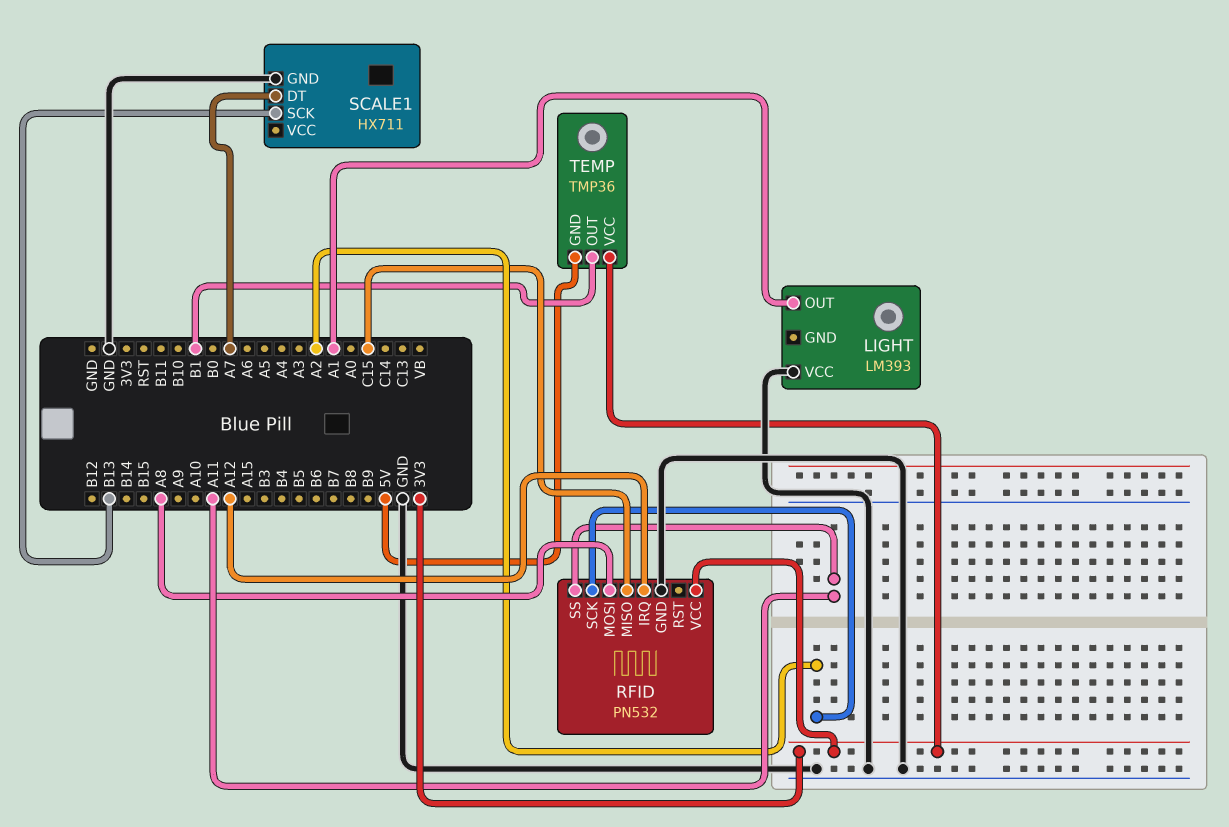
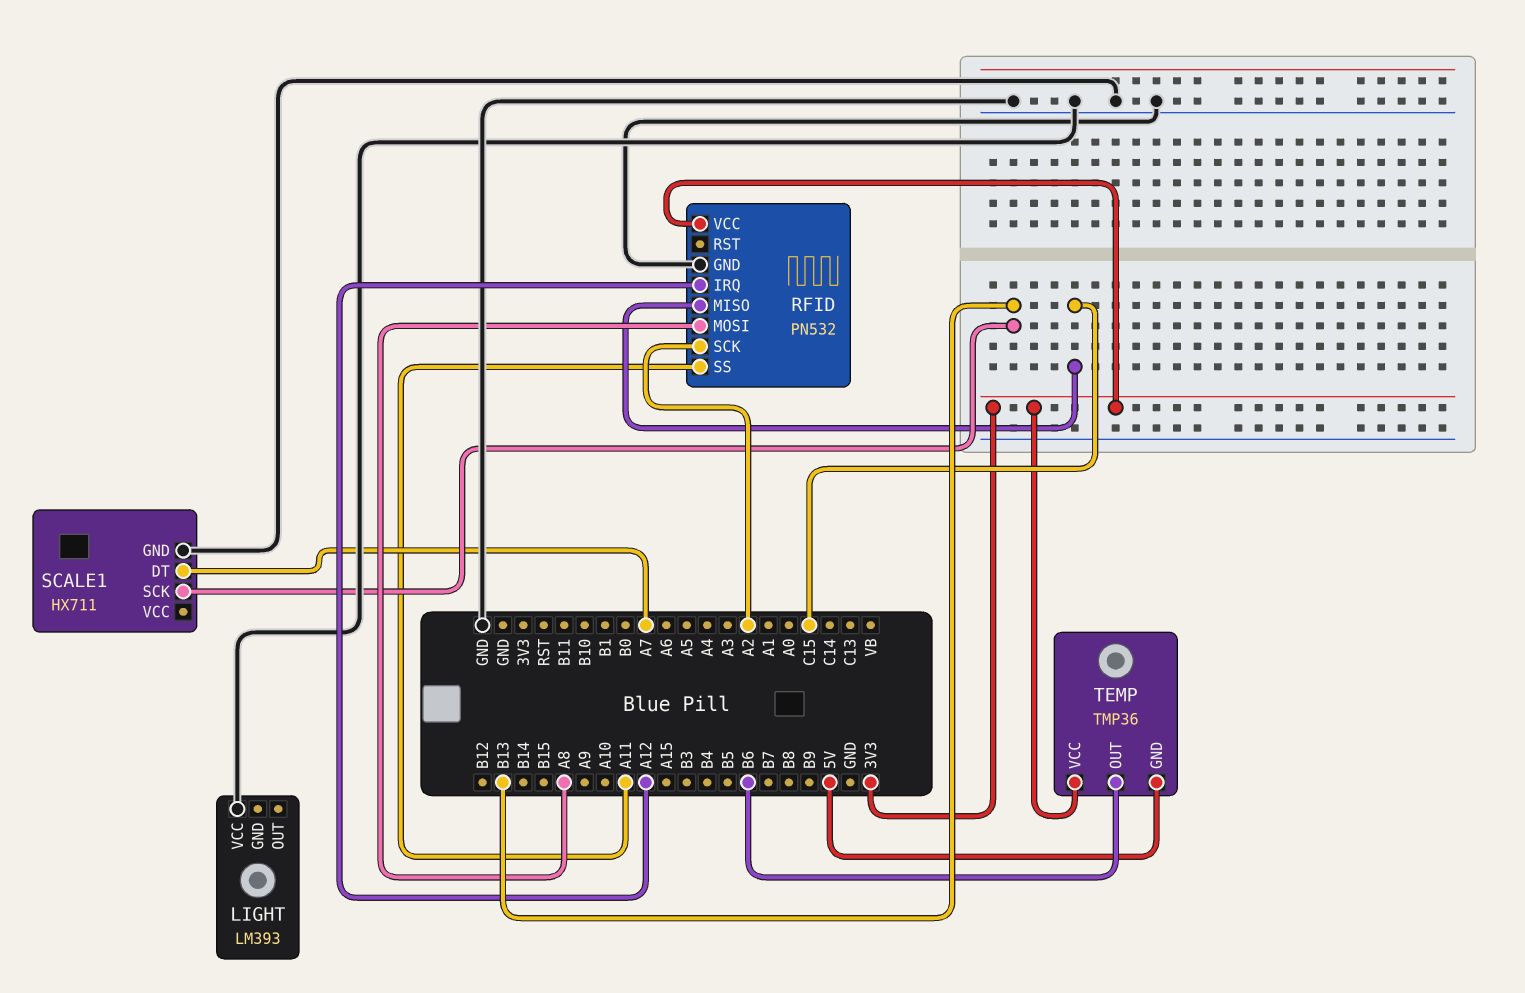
LIGHT pin OUT: A1 -> none
TEMP pin OUT: B1 -> B6

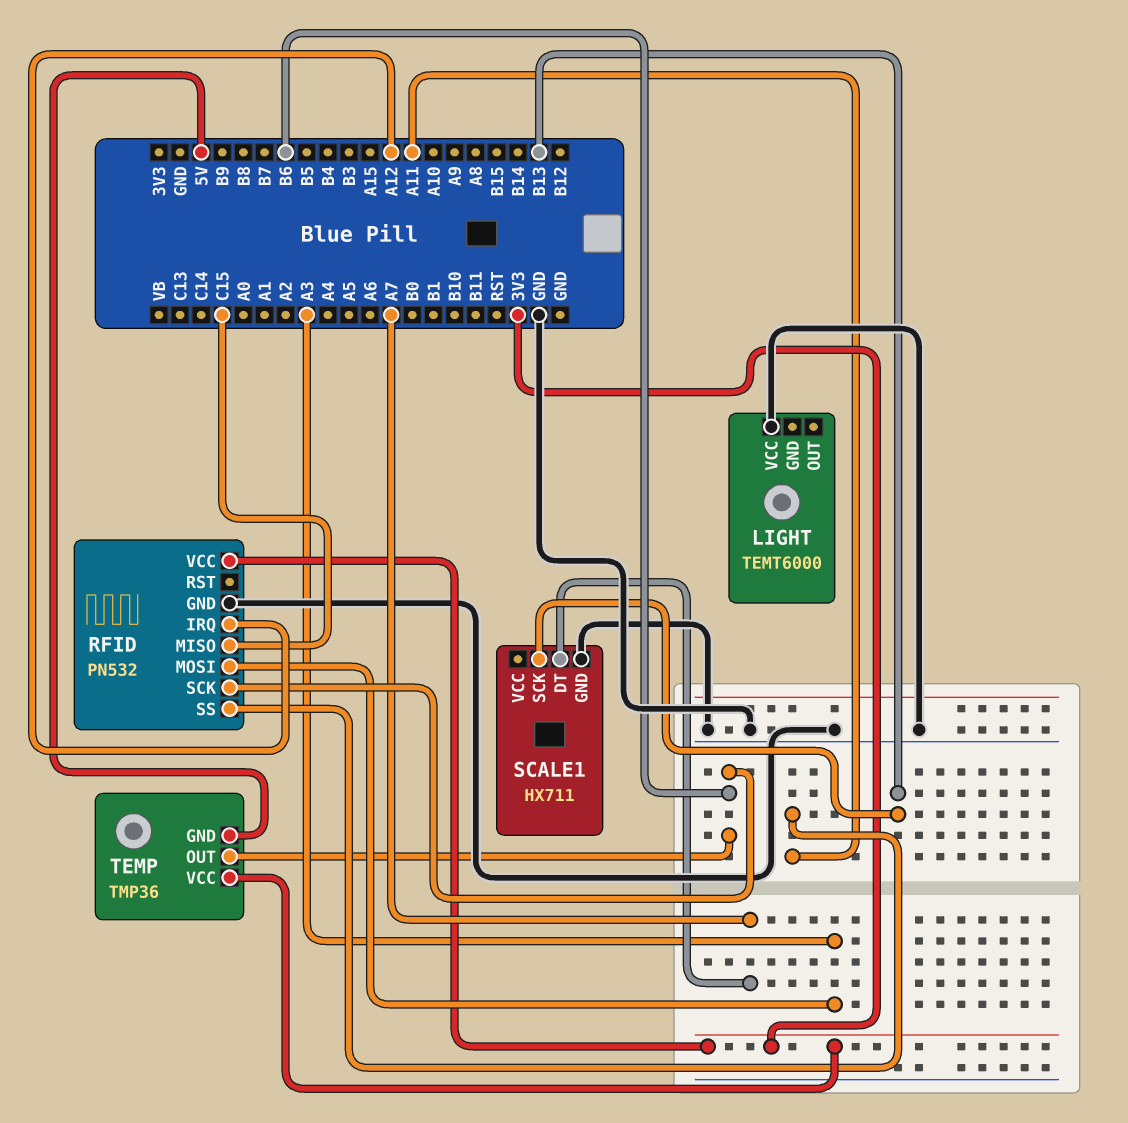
LIGHT: LM393 -> TEMT6000
RFID pin MOSI: A8 -> A3
RFID pin SCK: A2 -> B6

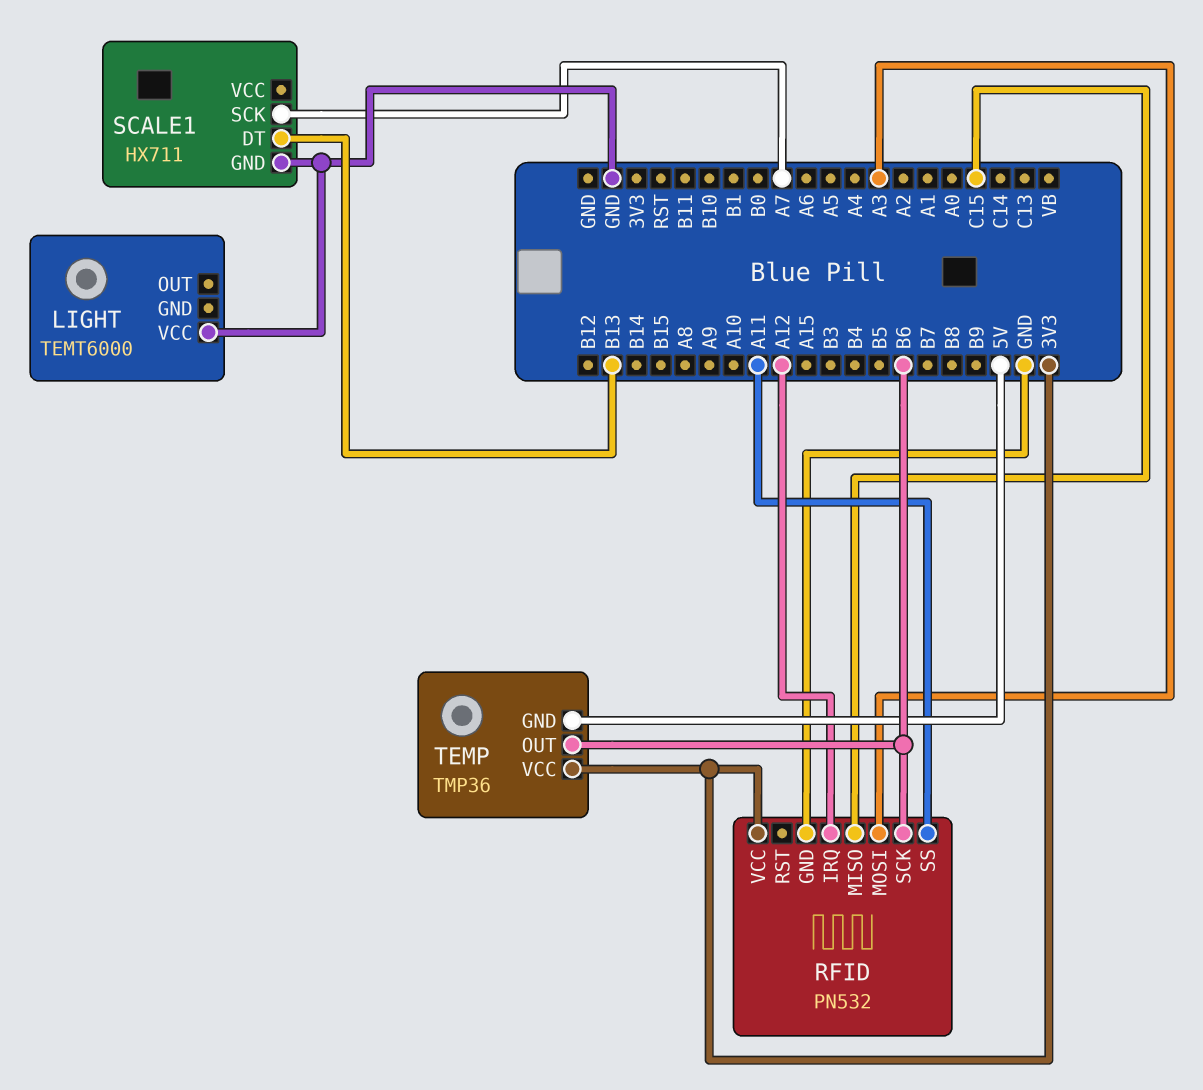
SCALE1 pin DT: A7 -> B13
SCALE1 pin SCK: B13 -> A7

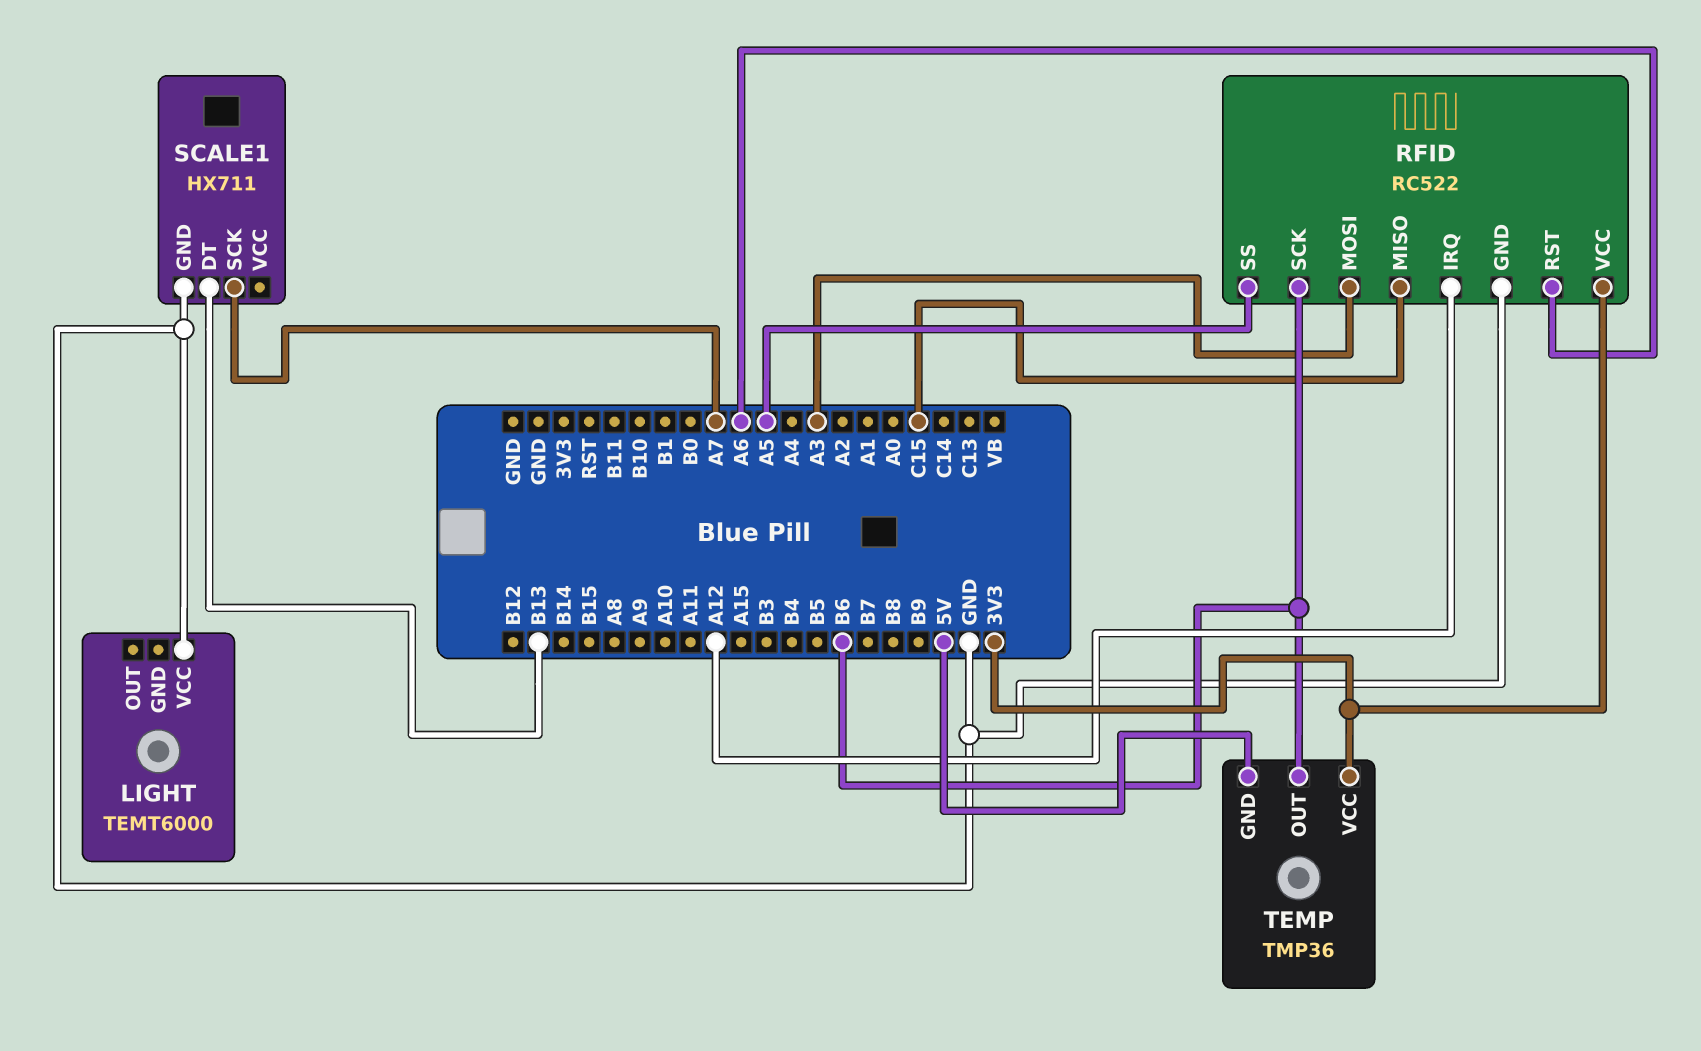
RFID: PN532 -> RC522
RFID pin RST: none -> A6
RFID pin SS: A11 -> A5

